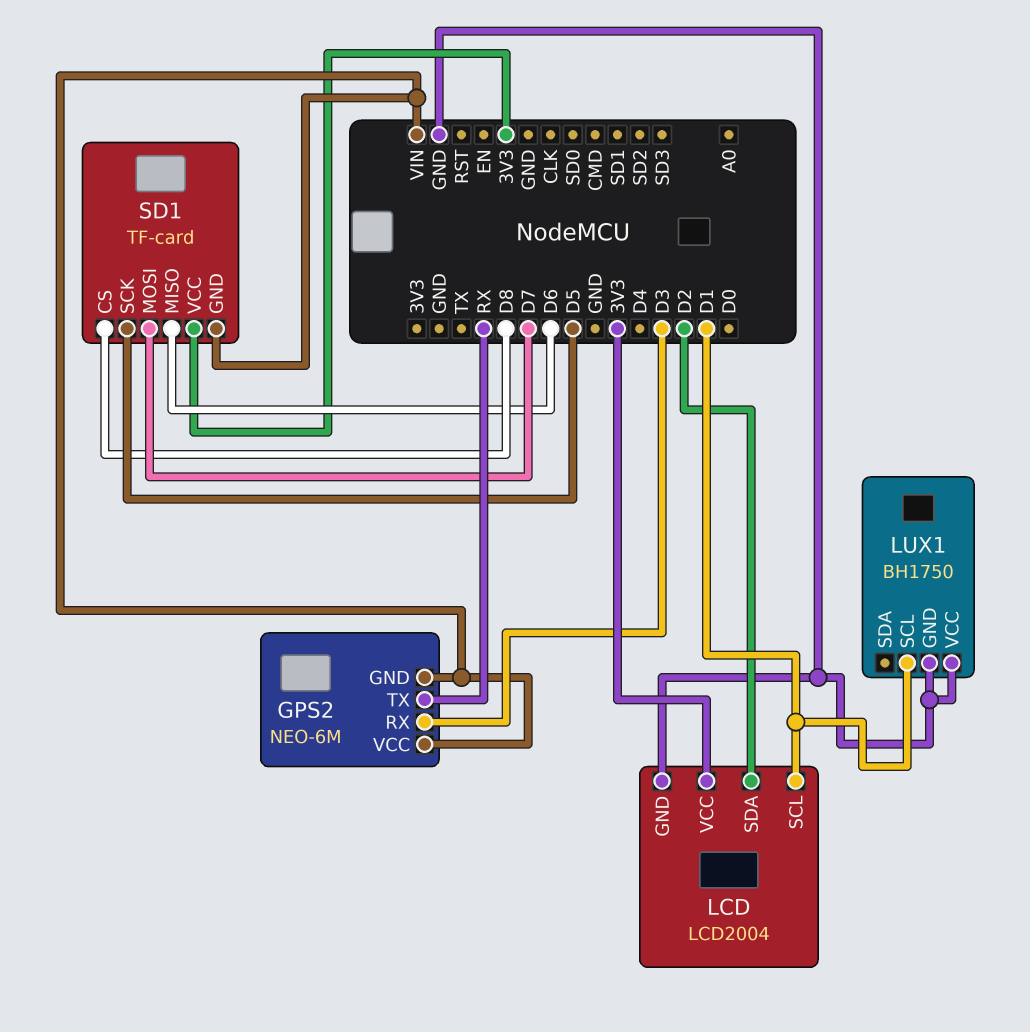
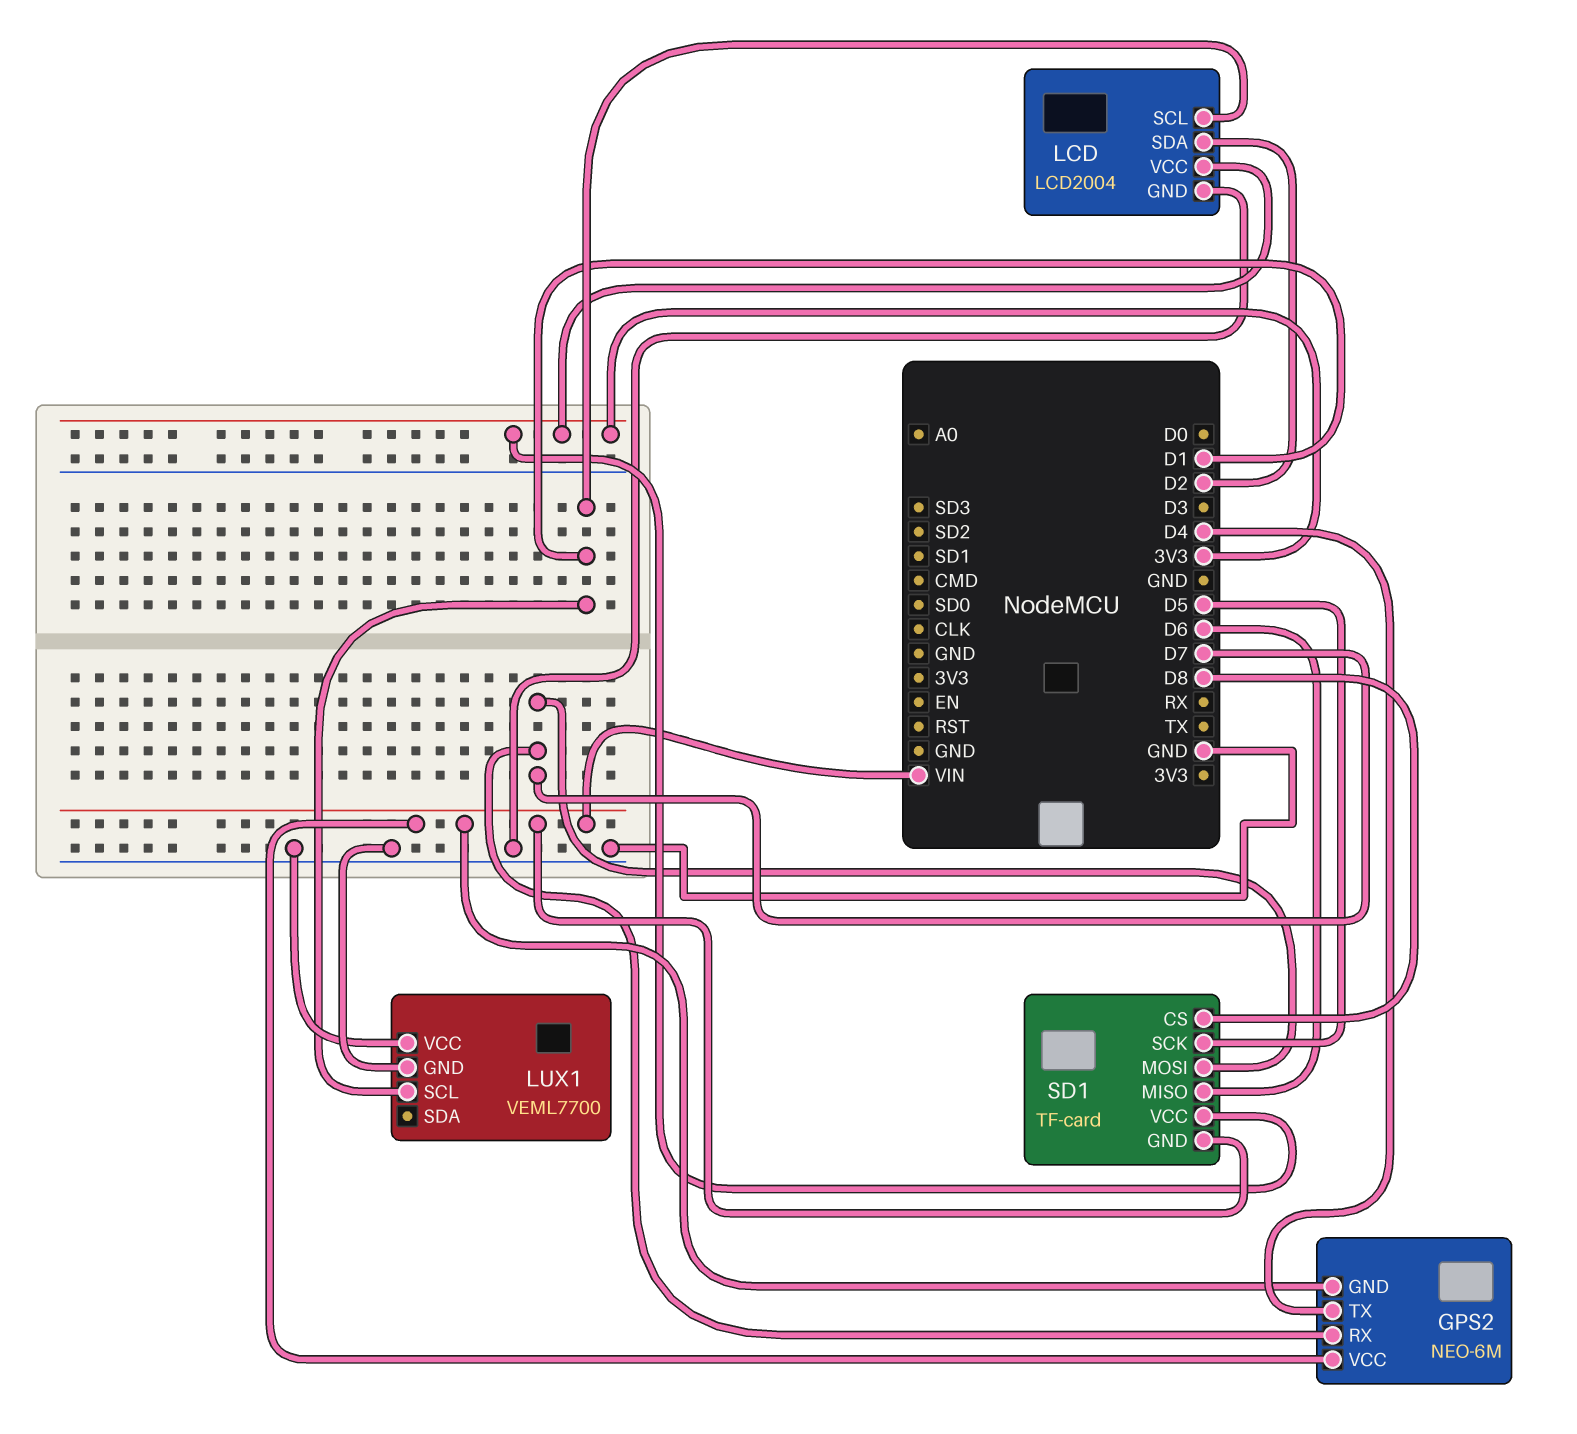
GPS2 pin RX: D3 -> D7
GPS2 pin TX: RX -> D4
LUX1: BH1750 -> VEML7700

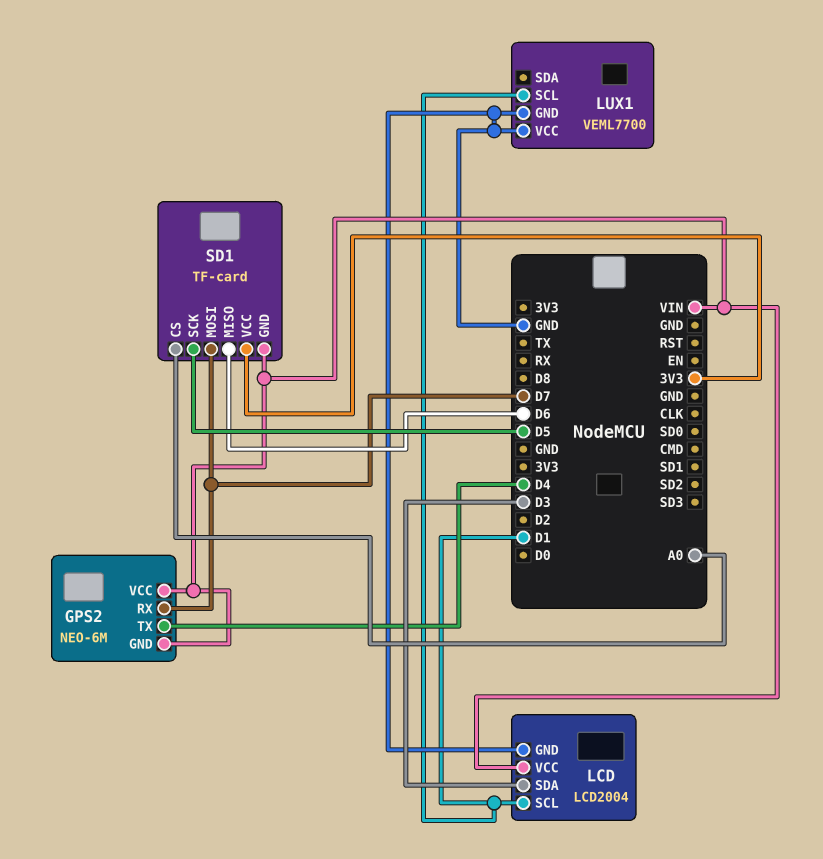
LCD pin SDA: D2 -> D3
LCD pin VCC: 3V3 -> VIN
SD1 pin CS: D8 -> A0

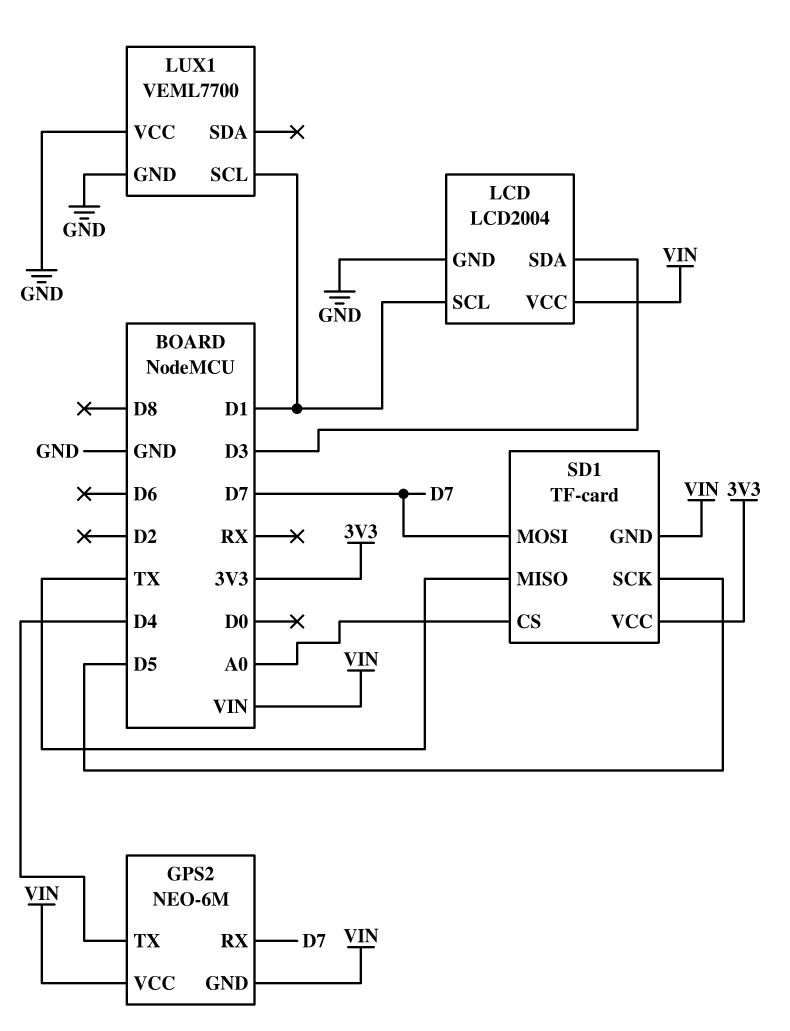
SD1 pin MISO: D6 -> TX

